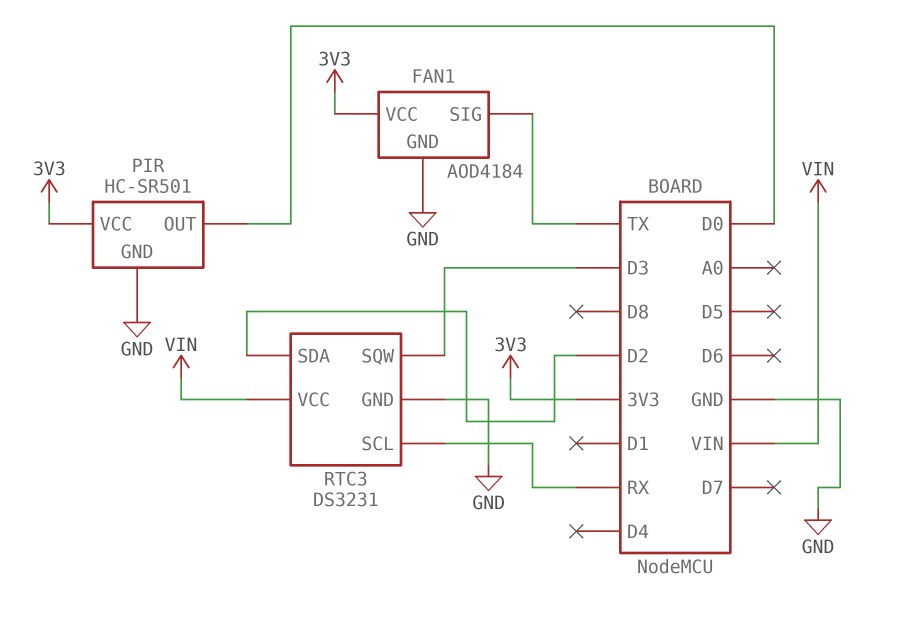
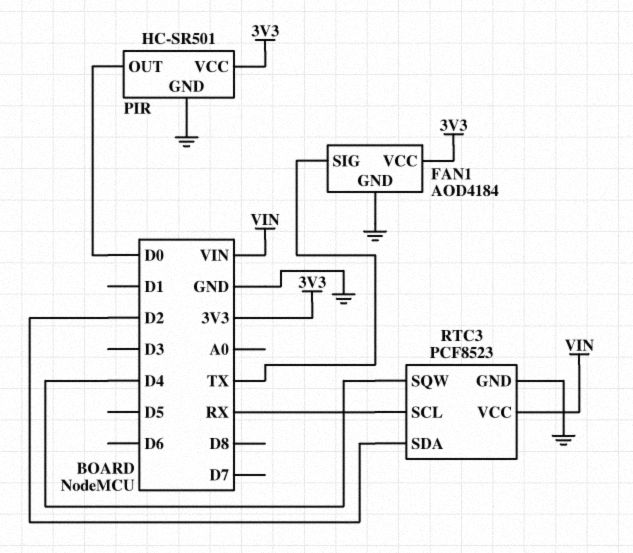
RTC3: DS3231 -> PCF8523
RTC3 pin SQW: D3 -> D4

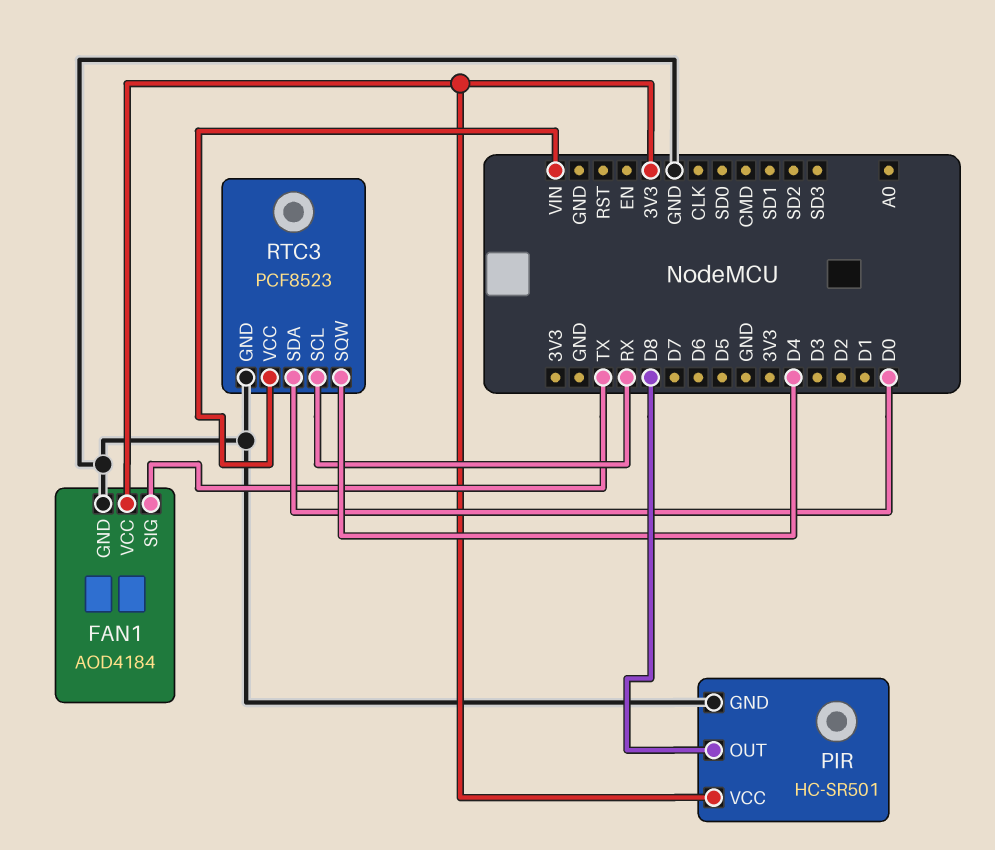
PIR pin OUT: D0 -> D8
RTC3 pin SDA: D2 -> D0

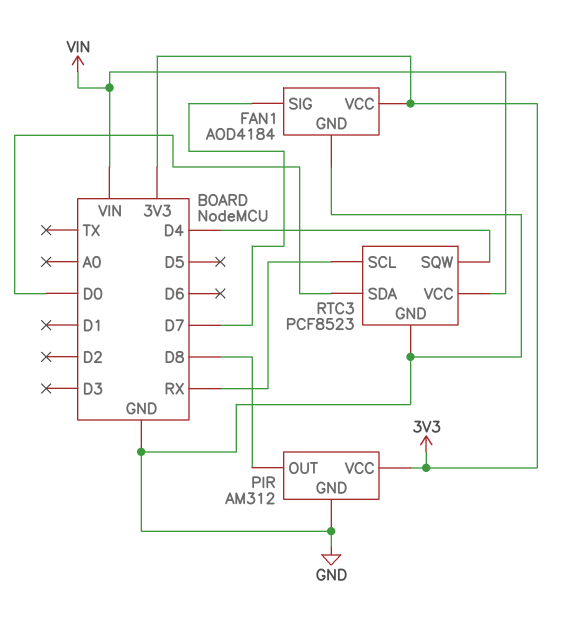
FAN1 pin SIG: TX -> D7
PIR: HC-SR501 -> AM312

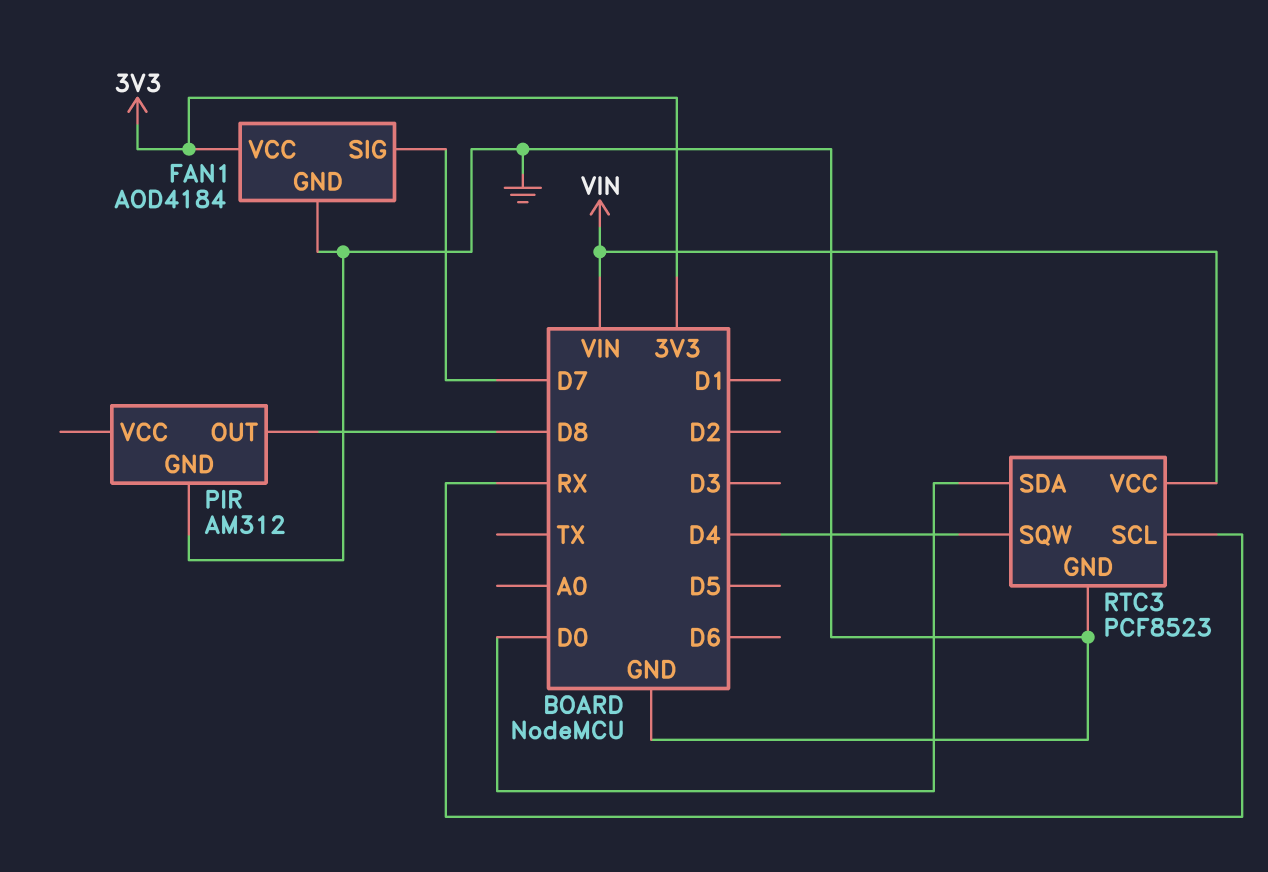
PIR pin VCC: 3V3 -> none

